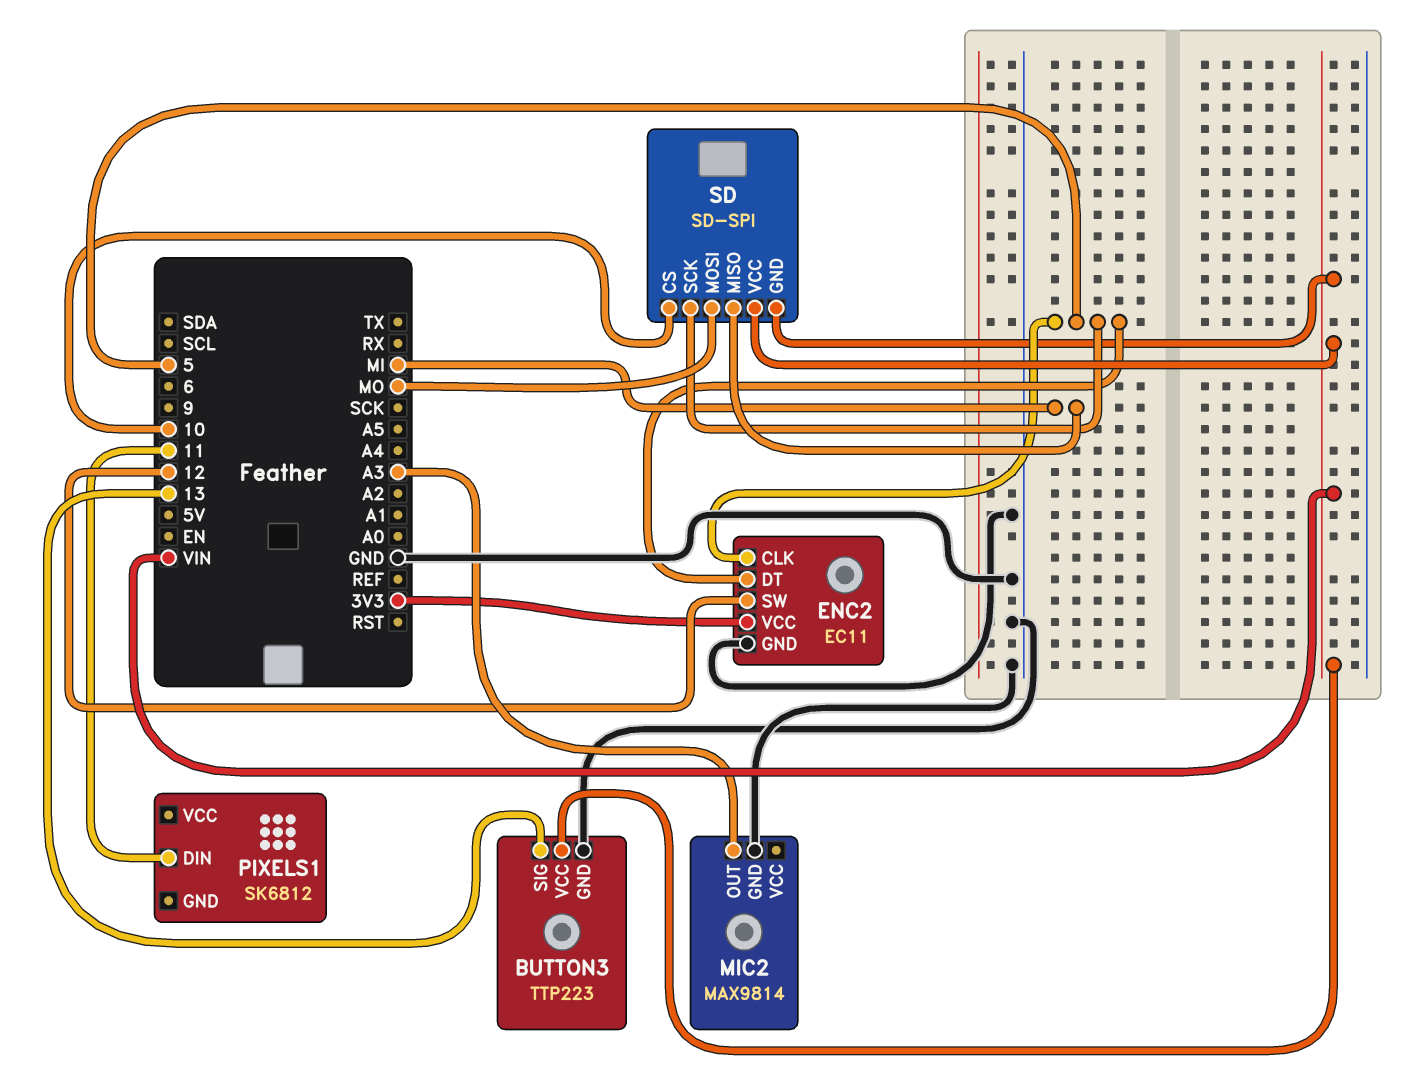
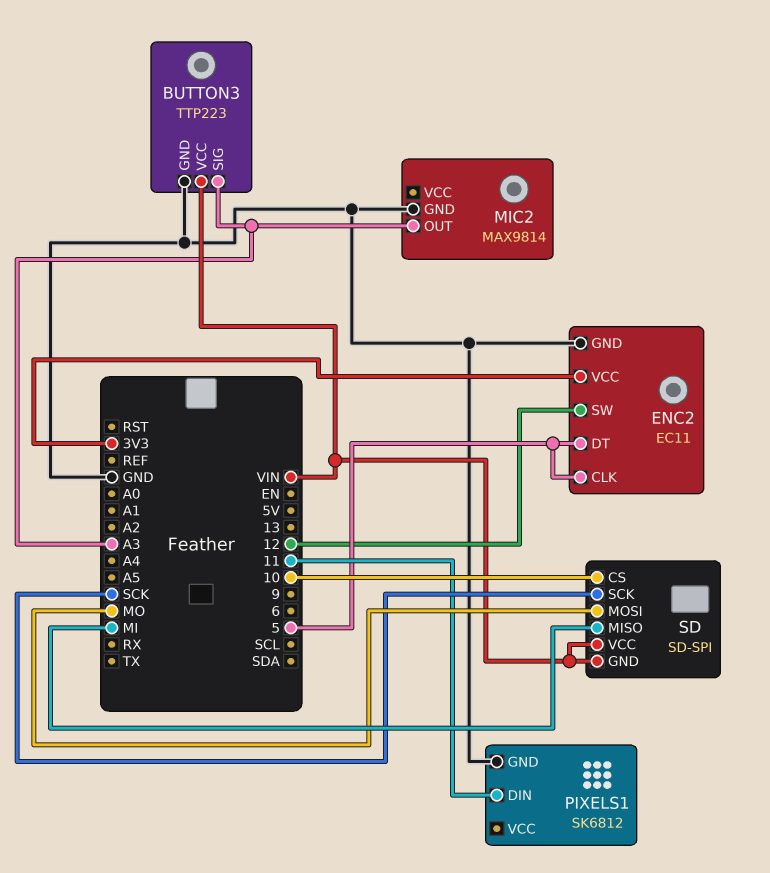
BUTTON3 pin SIG: 13 -> A3
PIXELS1 pin GND: none -> GND
SD pin SCK: 5 -> SCK

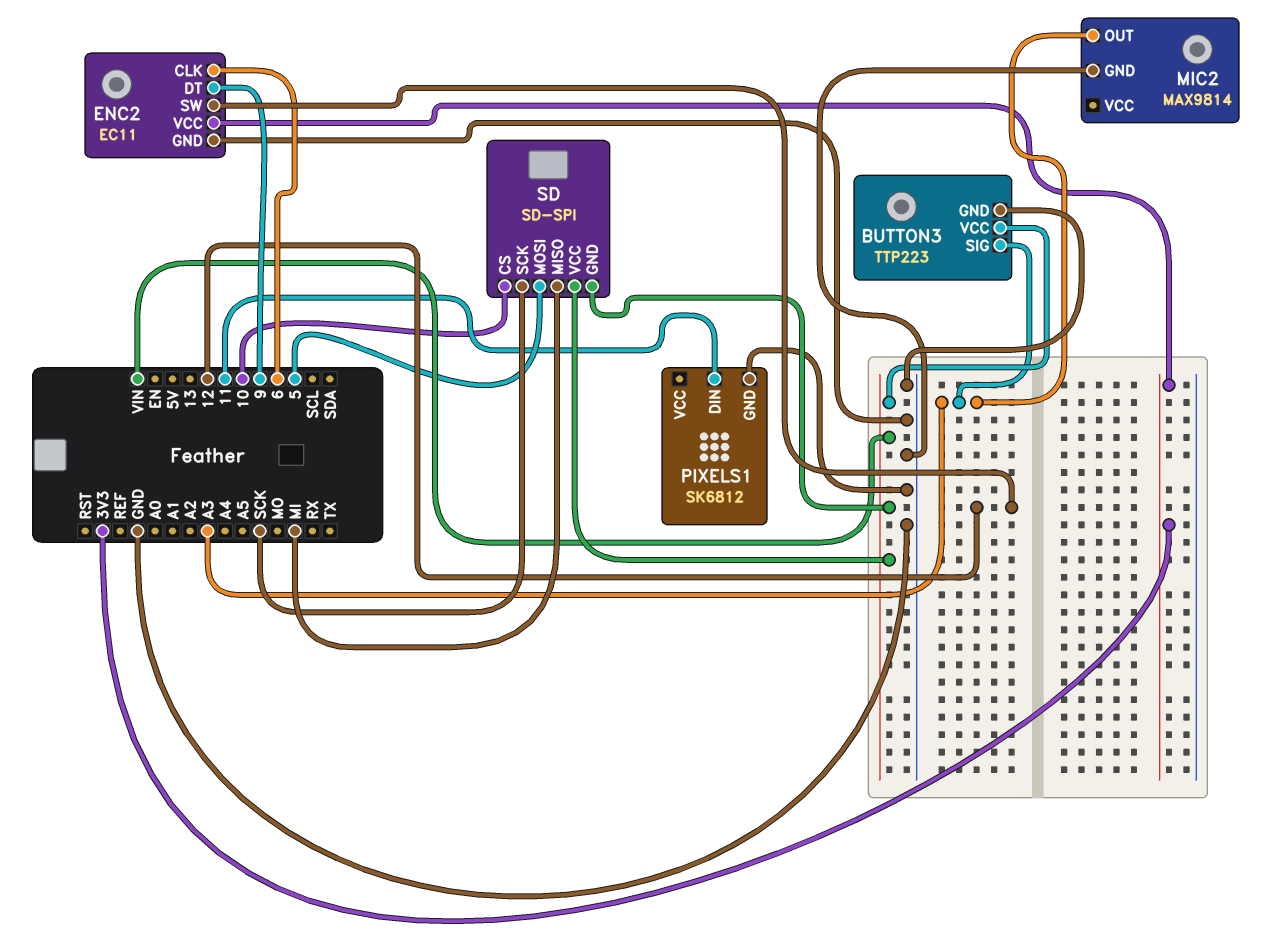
ENC2 pin CLK: 5 -> 6
ENC2 pin DT: 5 -> 9
SD pin MOSI: MO -> 5

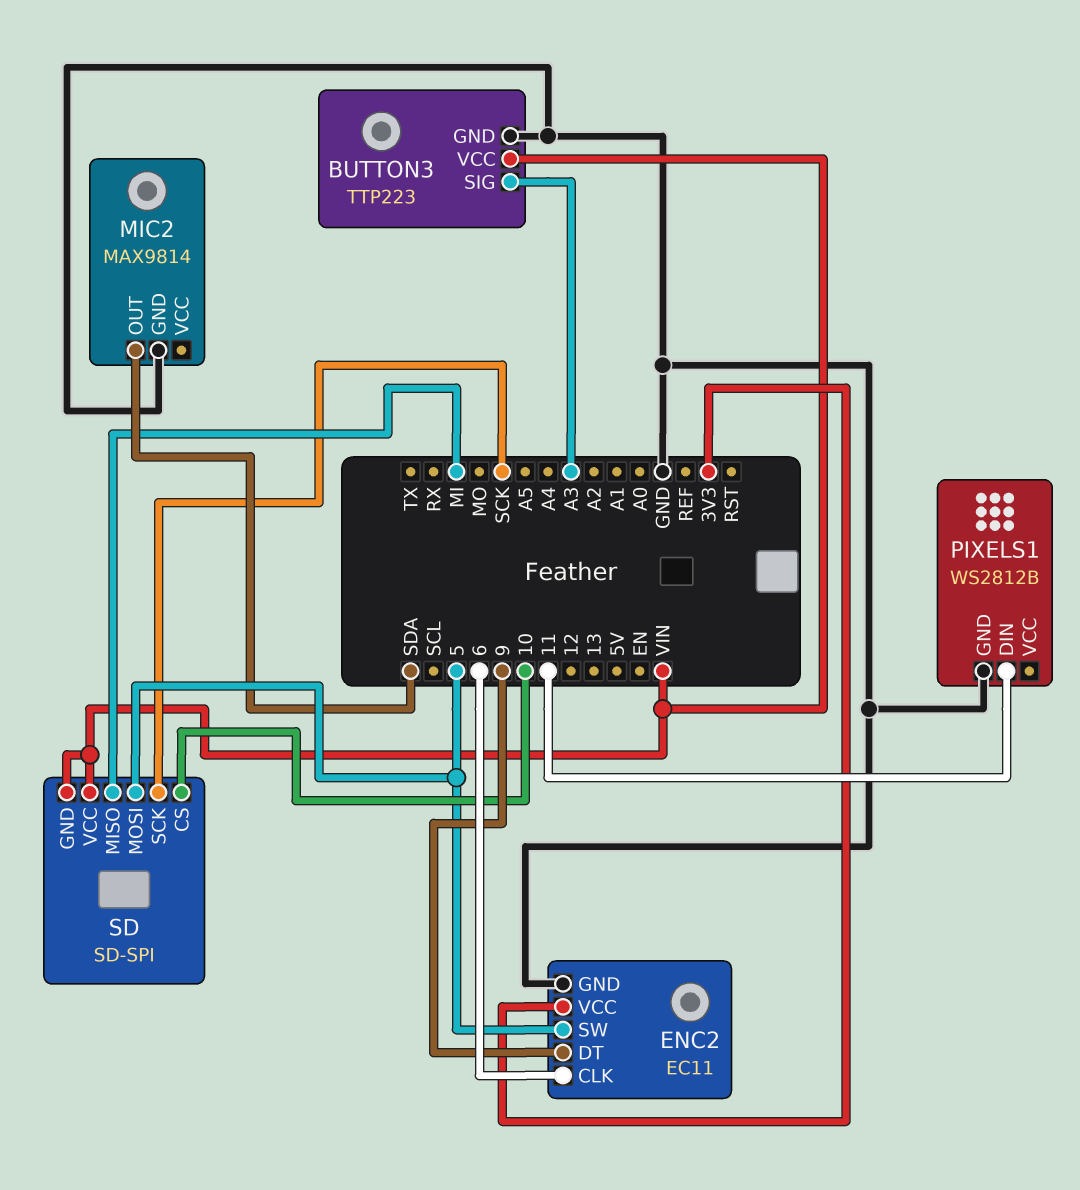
ENC2 pin SW: 12 -> 5
MIC2 pin OUT: A3 -> SDA
PIXELS1: SK6812 -> WS2812B

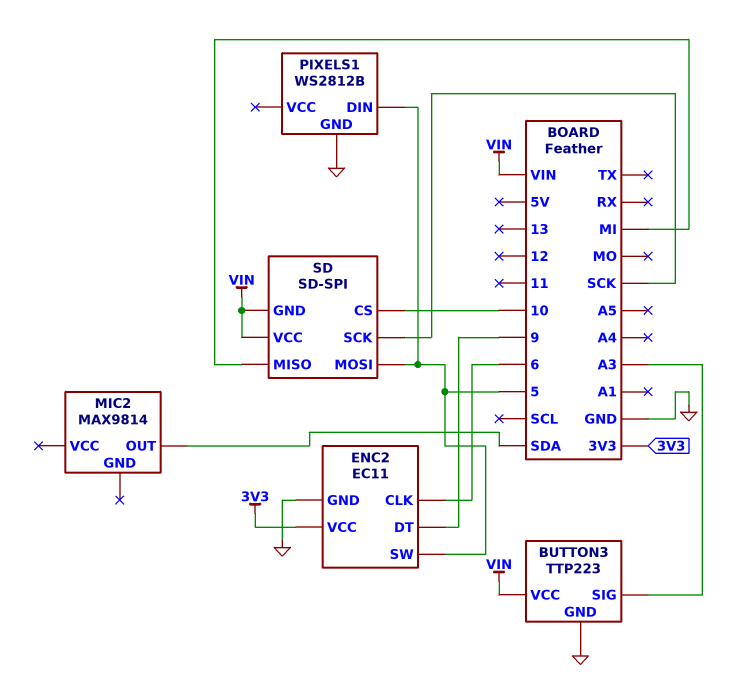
MIC2 pin GND: GND -> none
PIXELS1 pin DIN: 11 -> 5

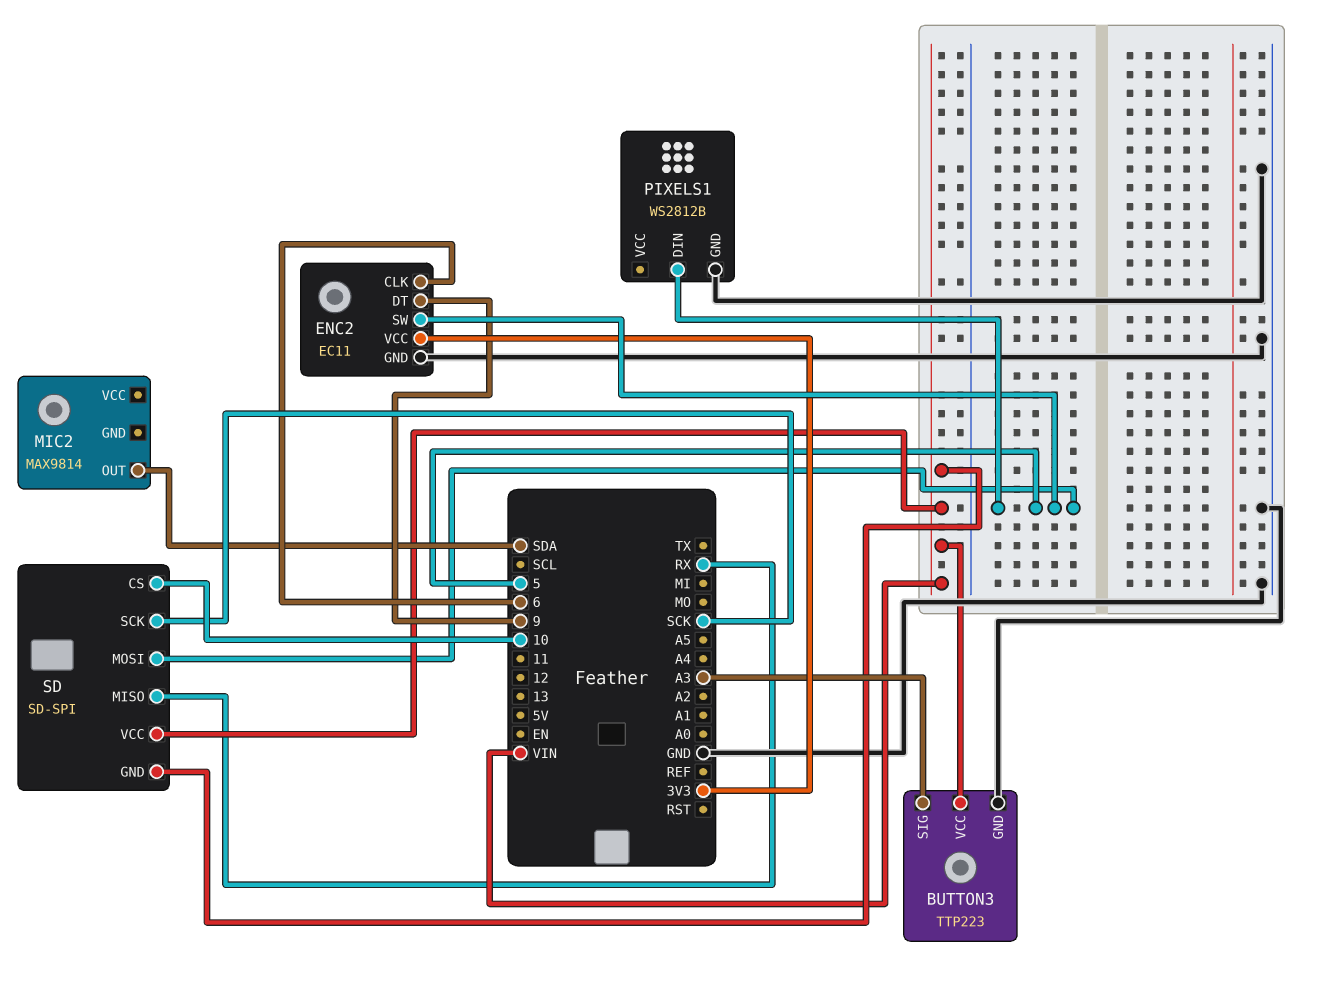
SD pin MISO: MI -> RX

